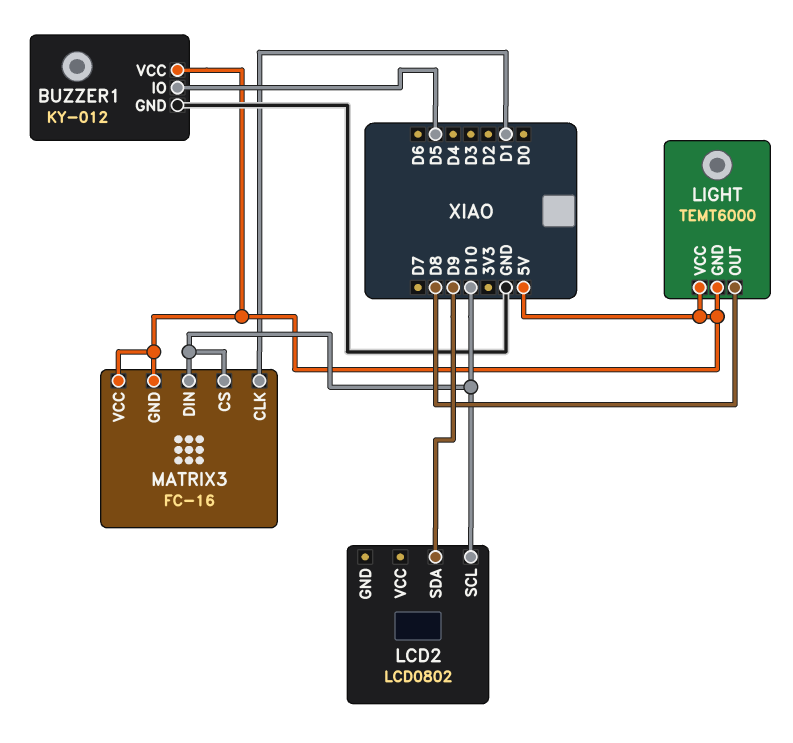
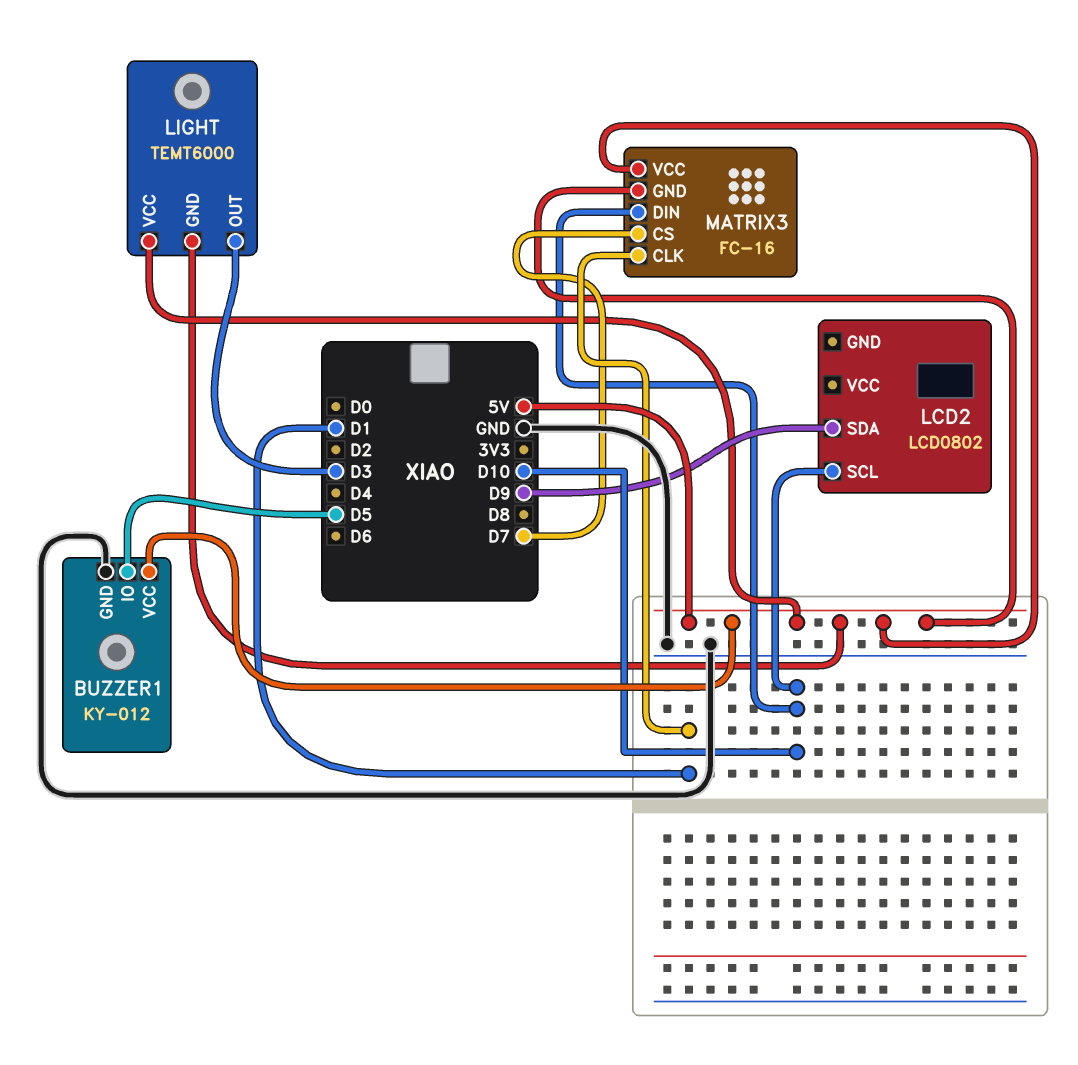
LIGHT pin OUT: D8 -> D3
MATRIX3 pin CS: D10 -> D7

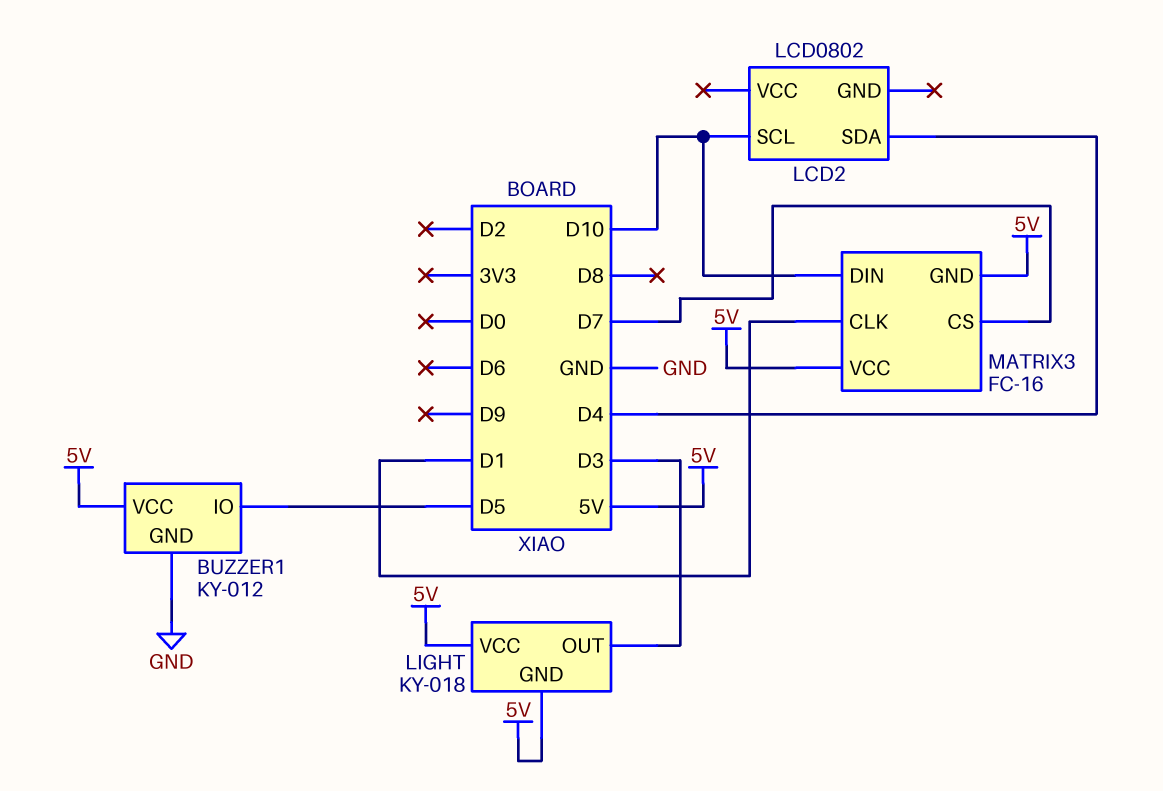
LCD2 pin SDA: D9 -> D4
LIGHT: TEMT6000 -> KY-018

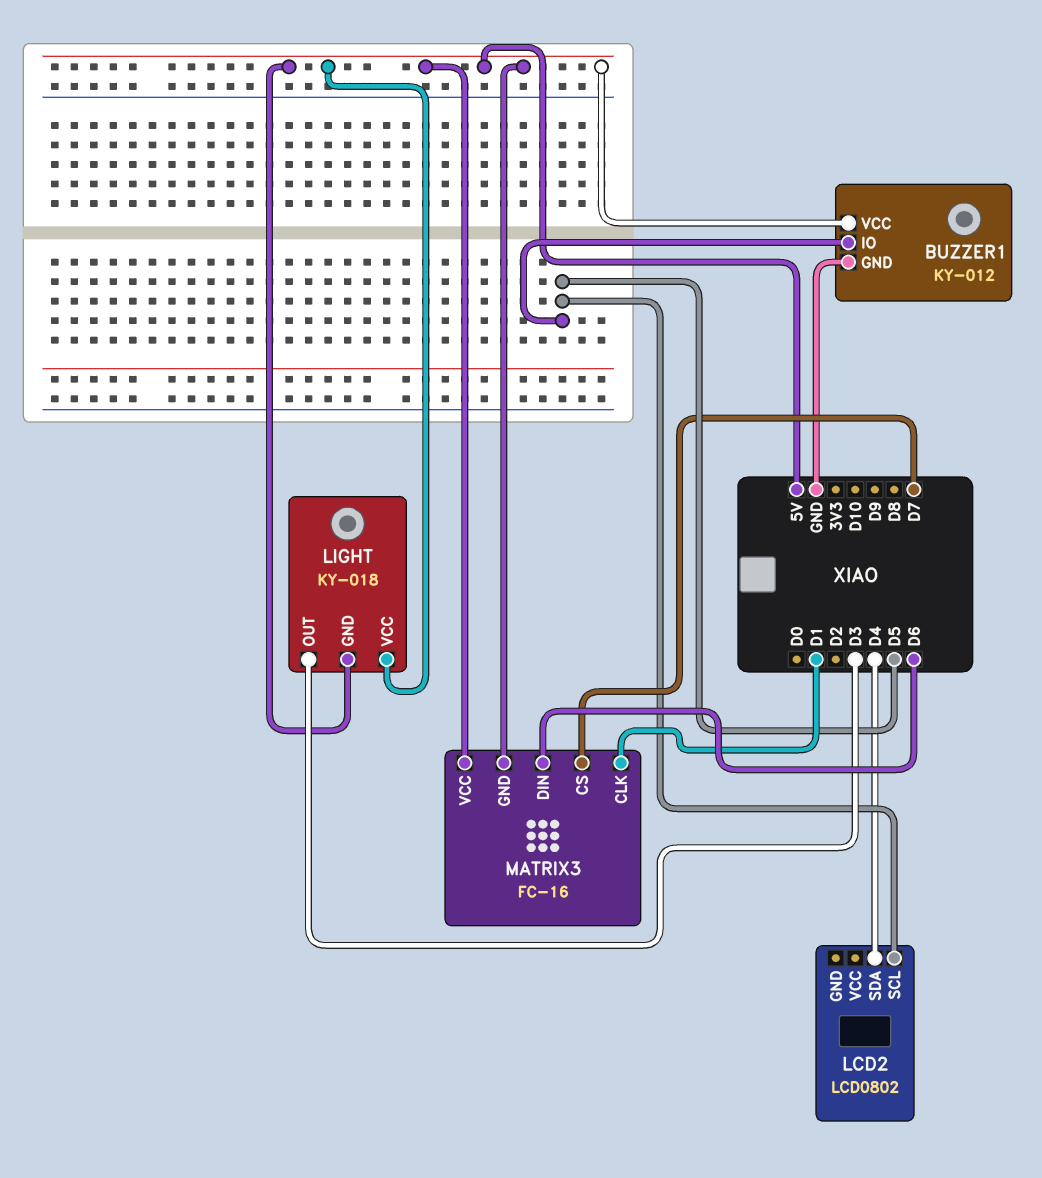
LCD2 pin SCL: D10 -> D5
MATRIX3 pin DIN: D10 -> D6

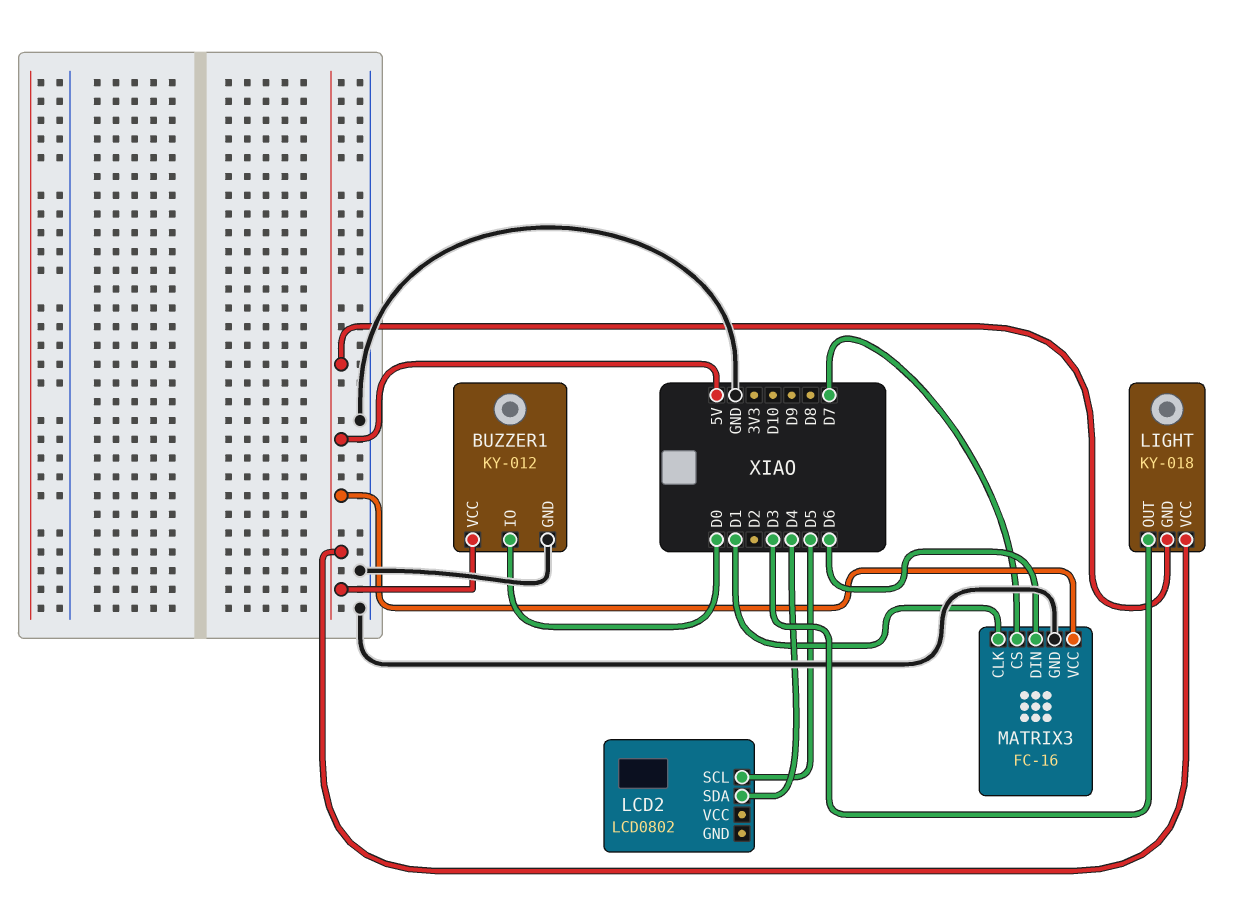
BUZZER1 pin IO: D5 -> D0
MATRIX3 pin GND: 5V -> GND

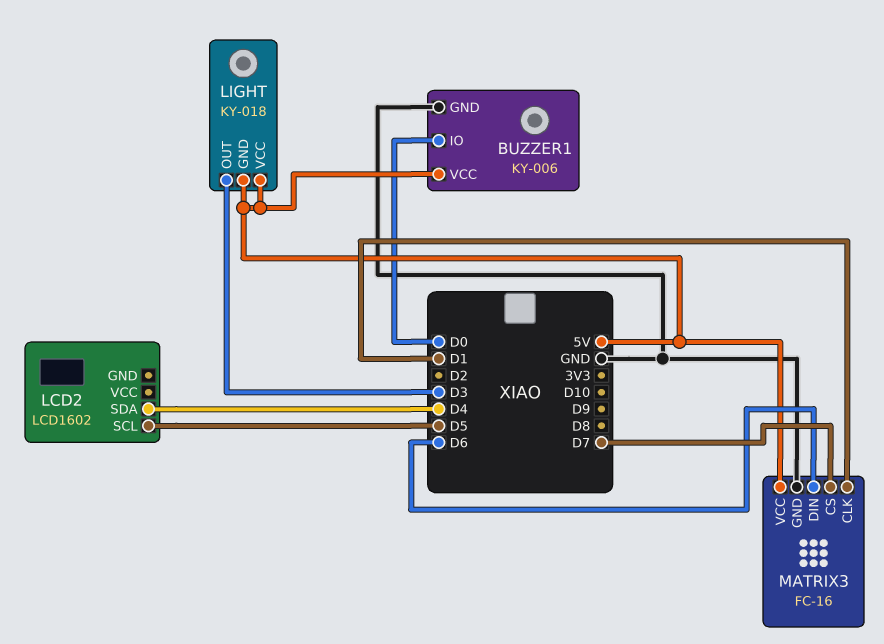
BUZZER1: KY-012 -> KY-006
LCD2: LCD0802 -> LCD1602

